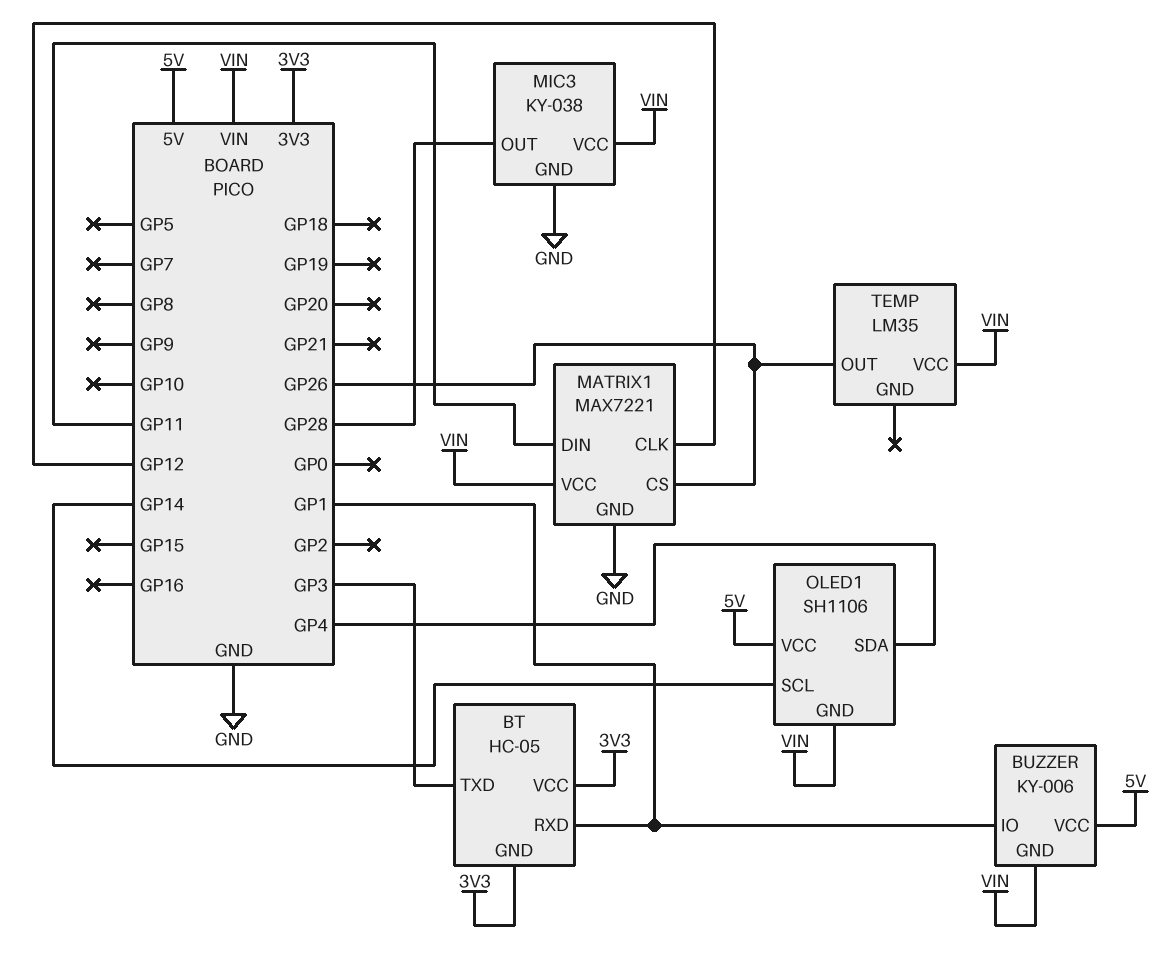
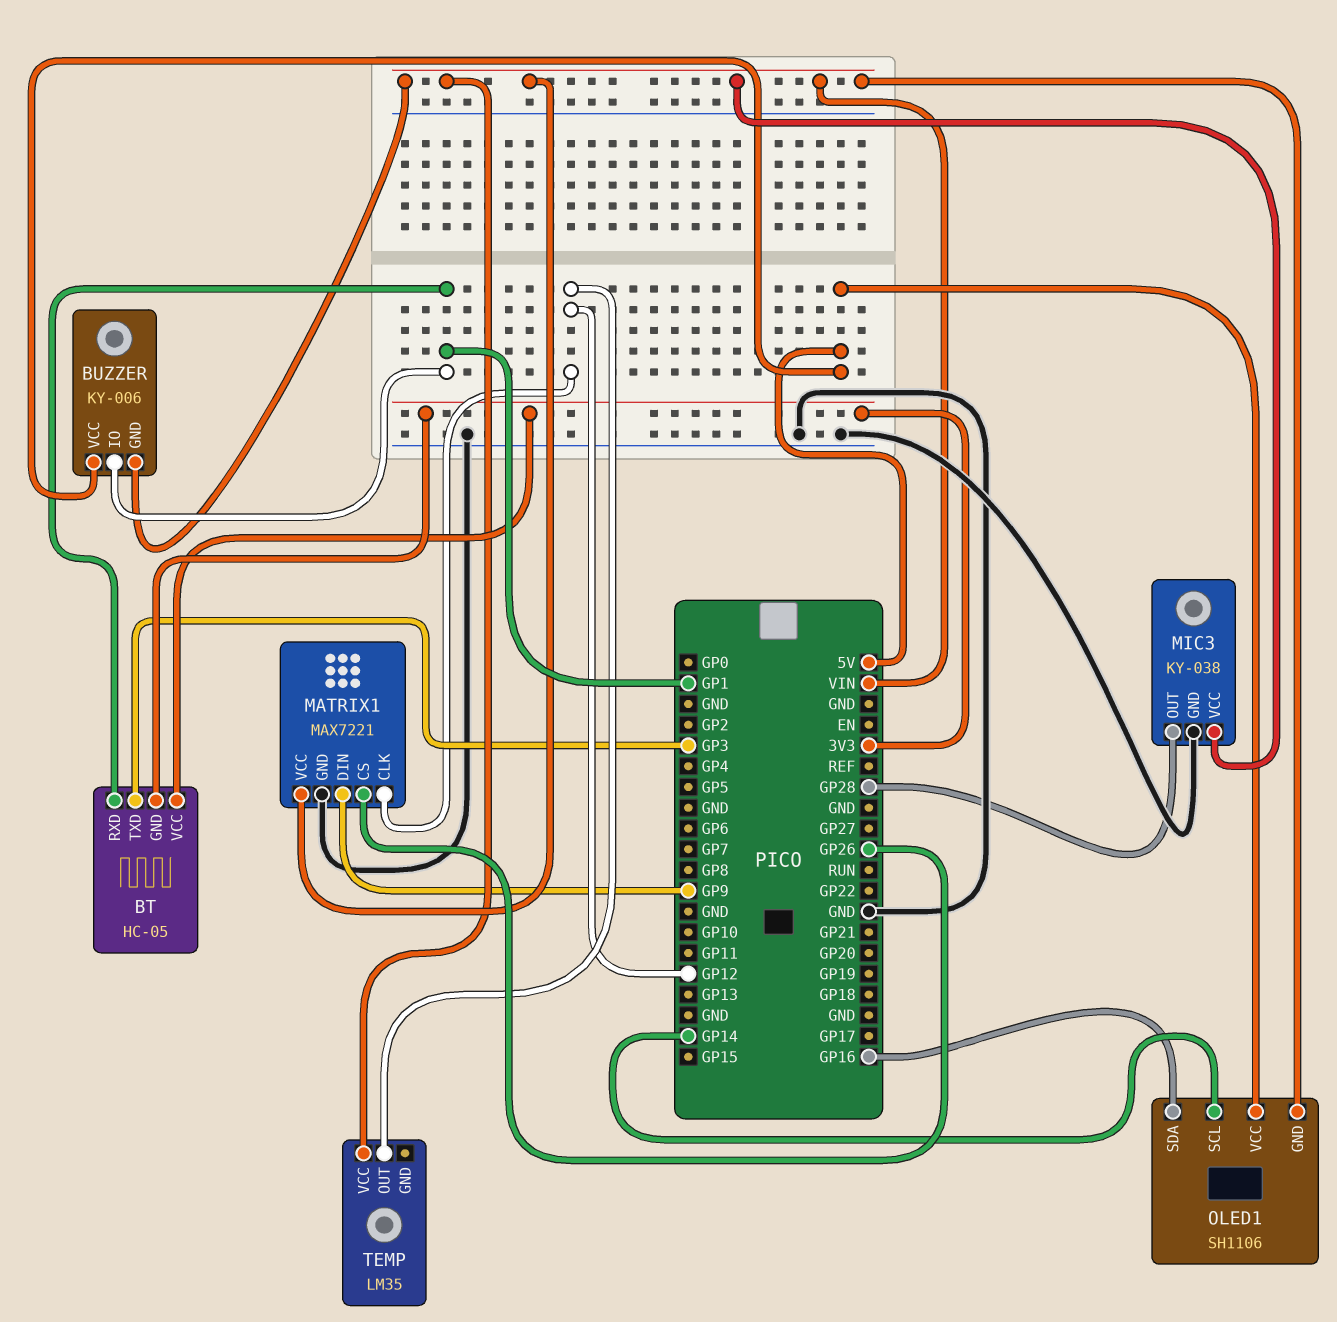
MATRIX1 pin DIN: GP11 -> GP9
OLED1 pin SDA: GP4 -> GP16
TEMP pin OUT: GP26 -> GP12

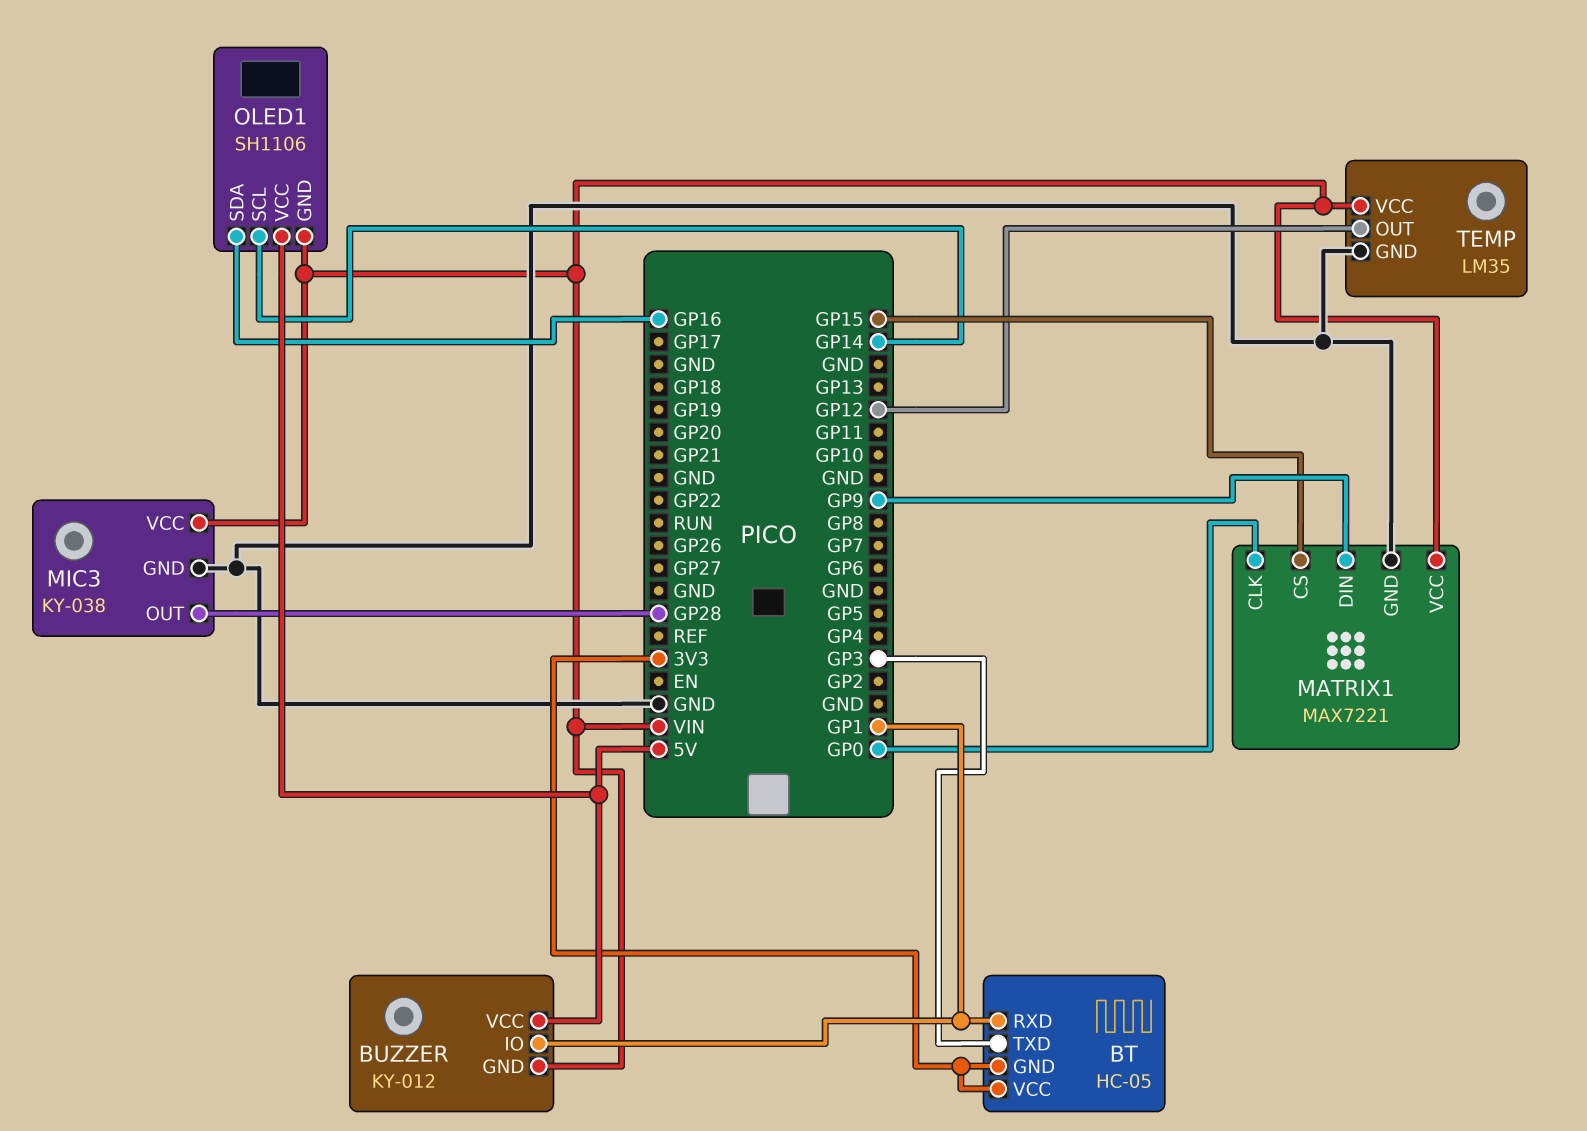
BUZZER: KY-006 -> KY-012
MATRIX1 pin CLK: GP12 -> GP0
MATRIX1 pin CS: GP26 -> GP15
TEMP pin GND: none -> GND

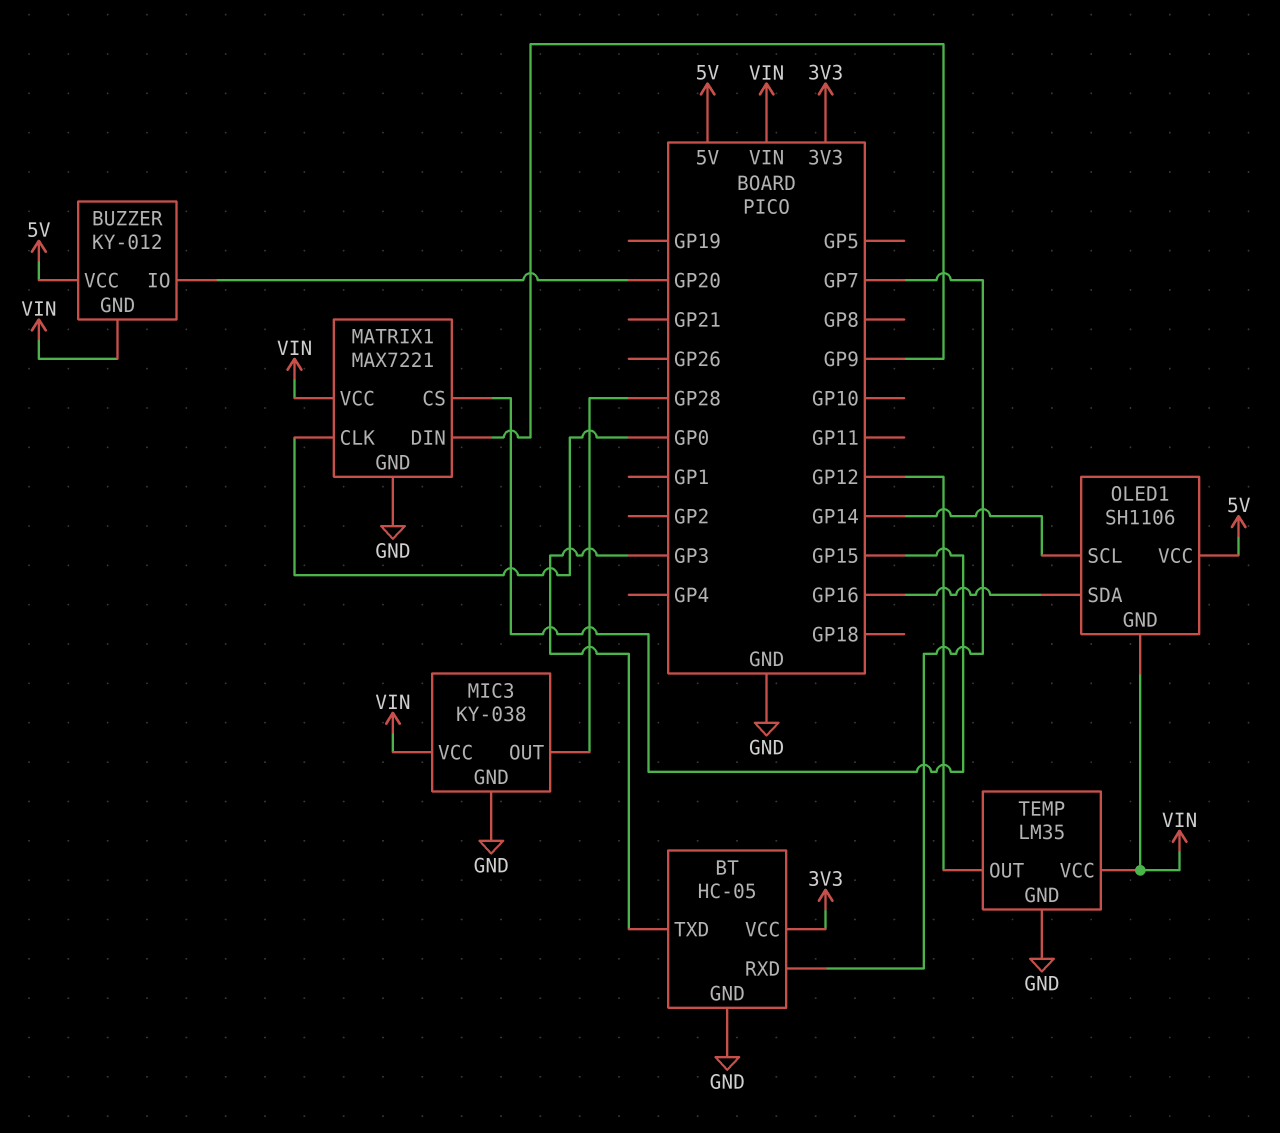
BT pin GND: 3V3 -> GND
BT pin RXD: GP1 -> GP7
BUZZER pin IO: GP1 -> GP20

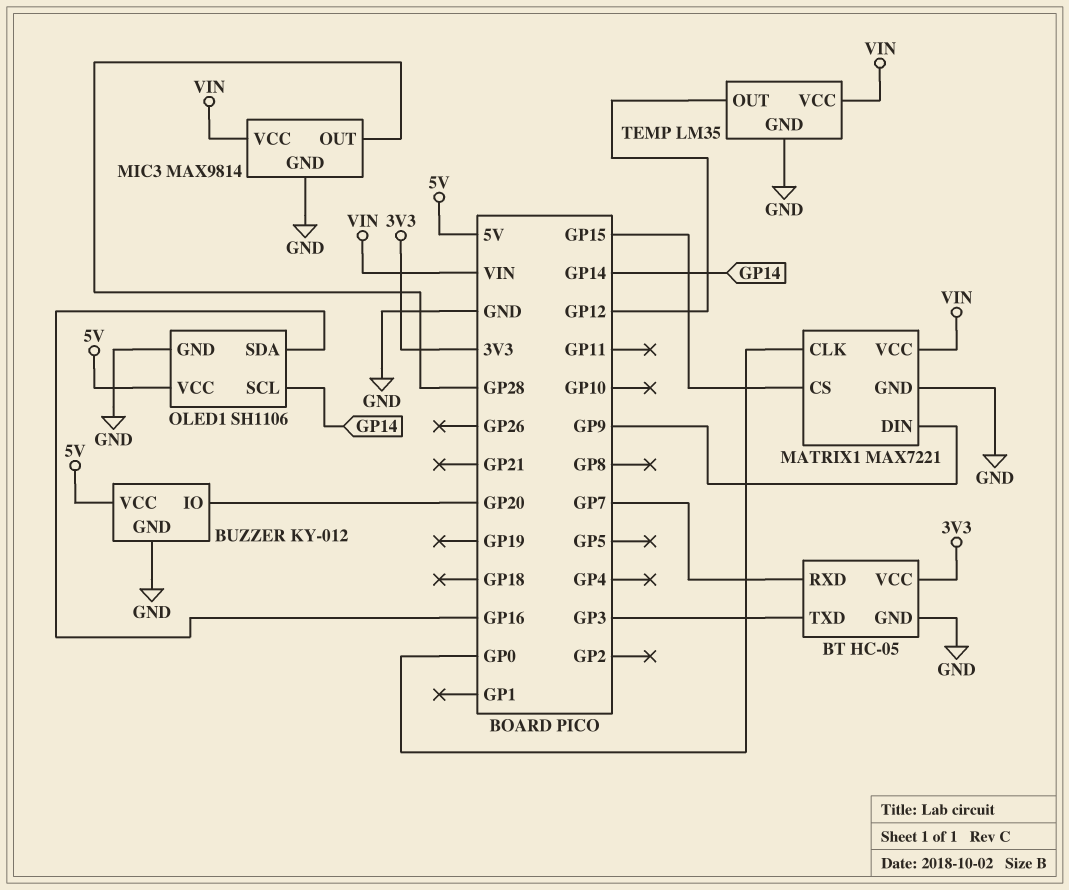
BUZZER pin GND: VIN -> GND
MIC3: KY-038 -> MAX9814
OLED1 pin GND: VIN -> GND

